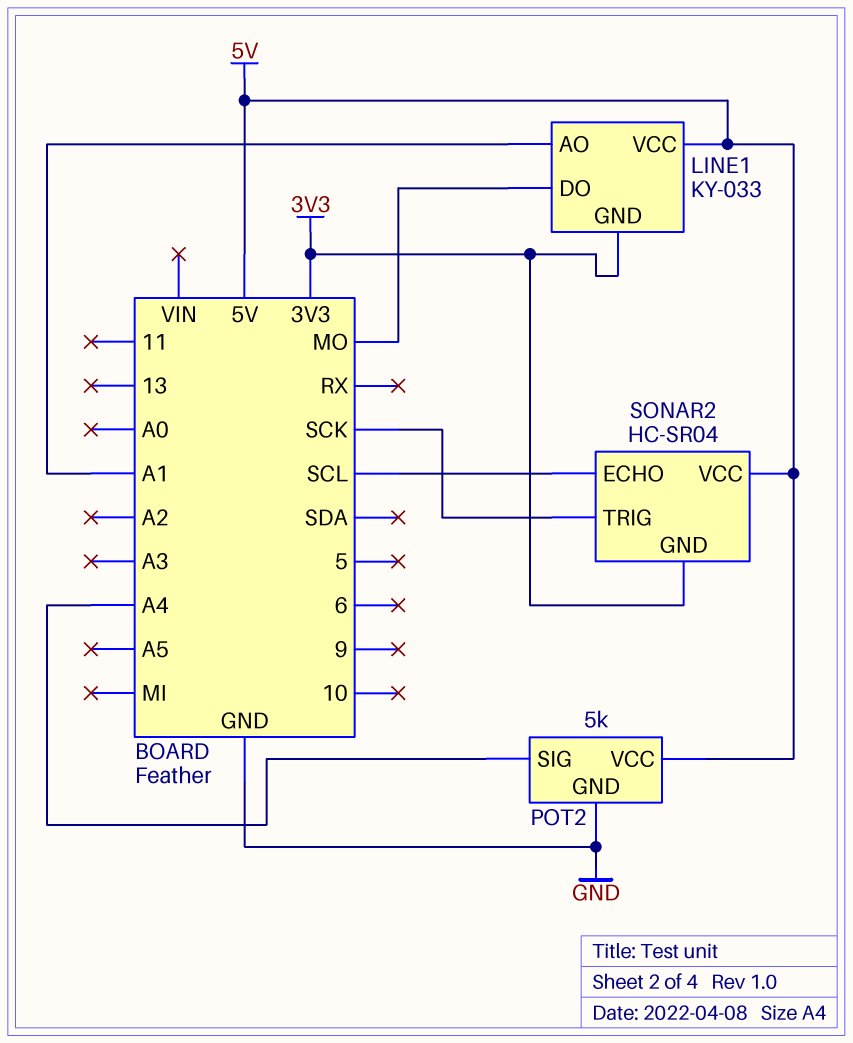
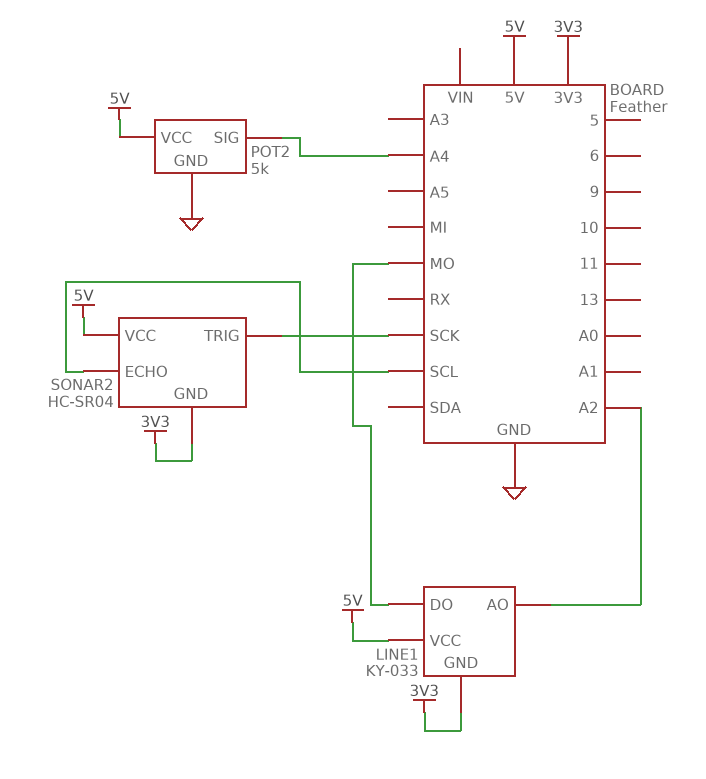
LINE1 pin AO: A1 -> A2

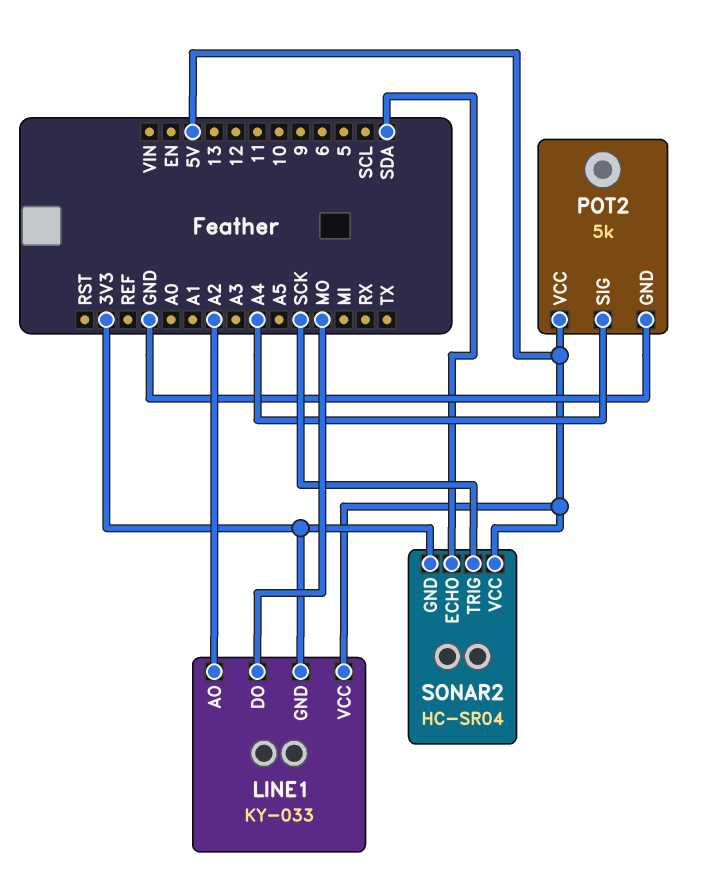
SONAR2 pin ECHO: SCL -> SDA

